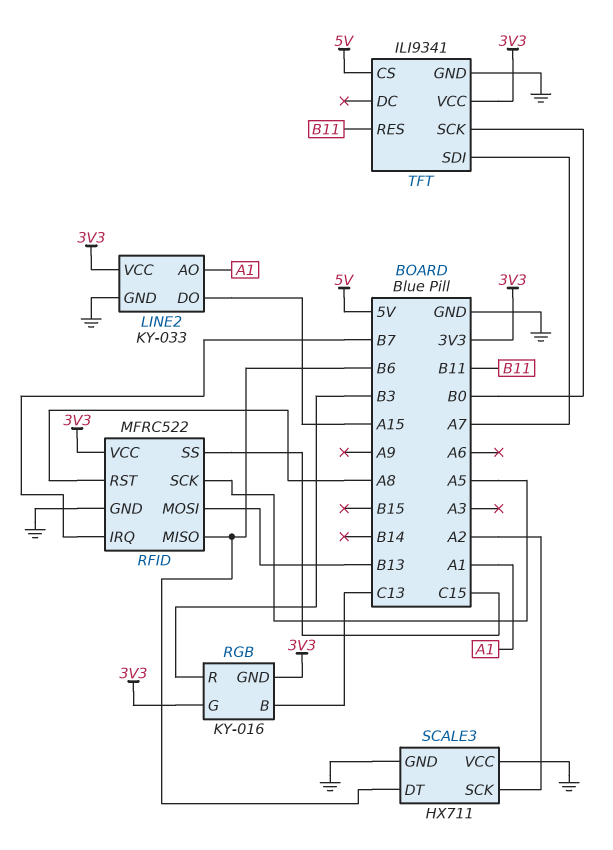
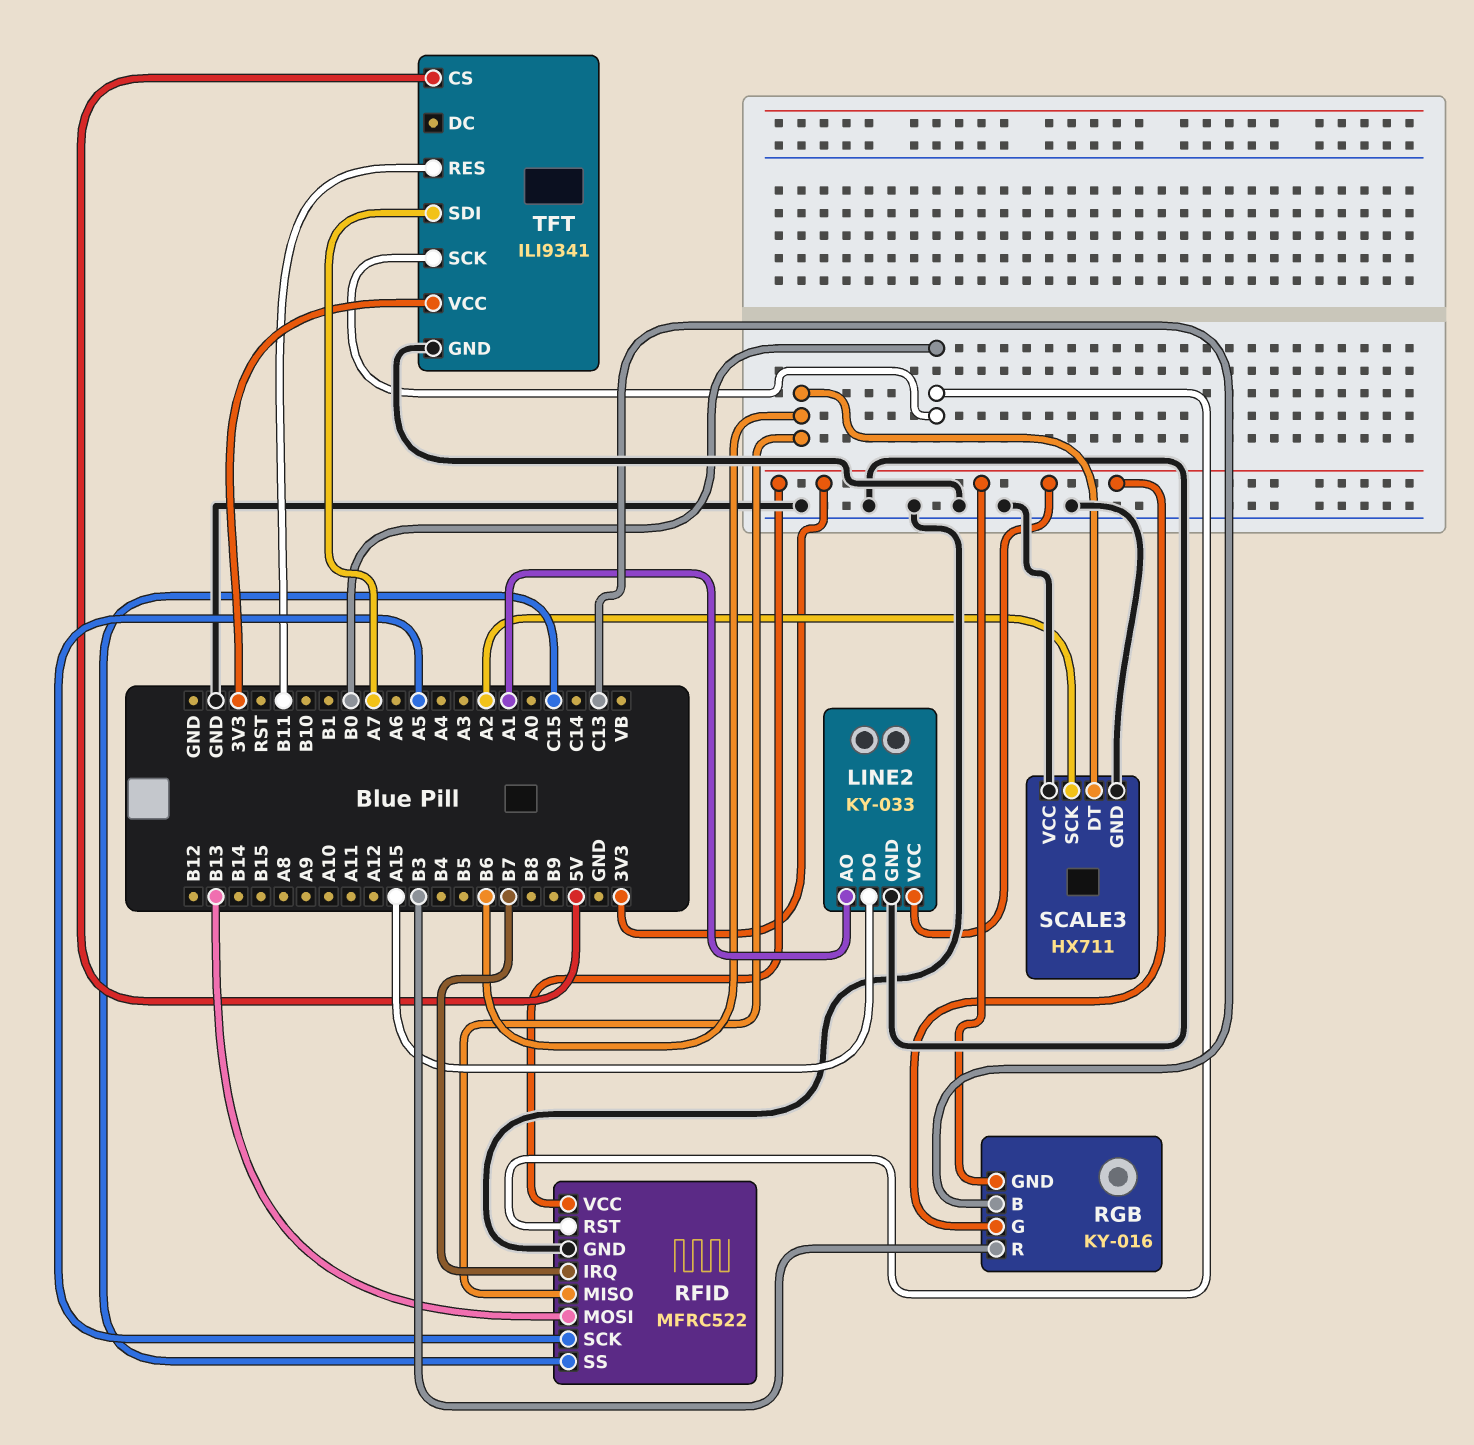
RFID pin RST: A8 -> B0

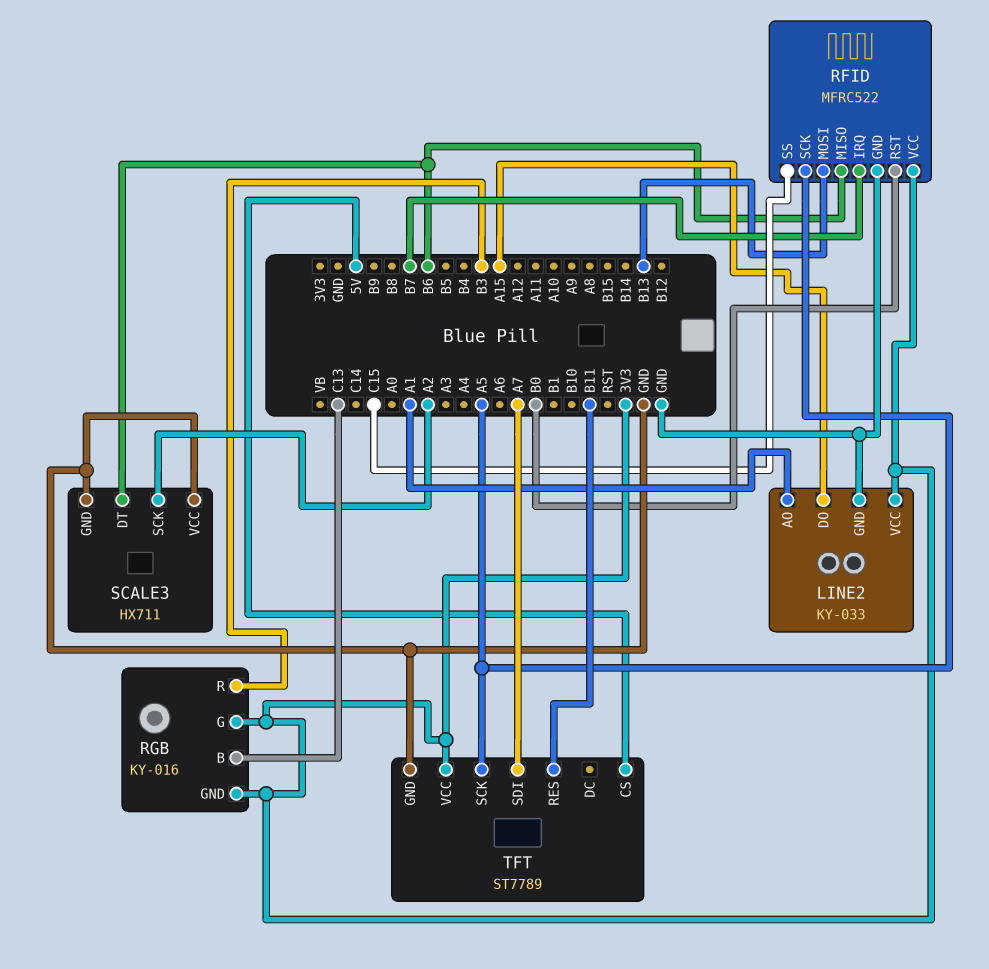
TFT: ILI9341 -> ST7789
TFT pin SCK: B0 -> A5

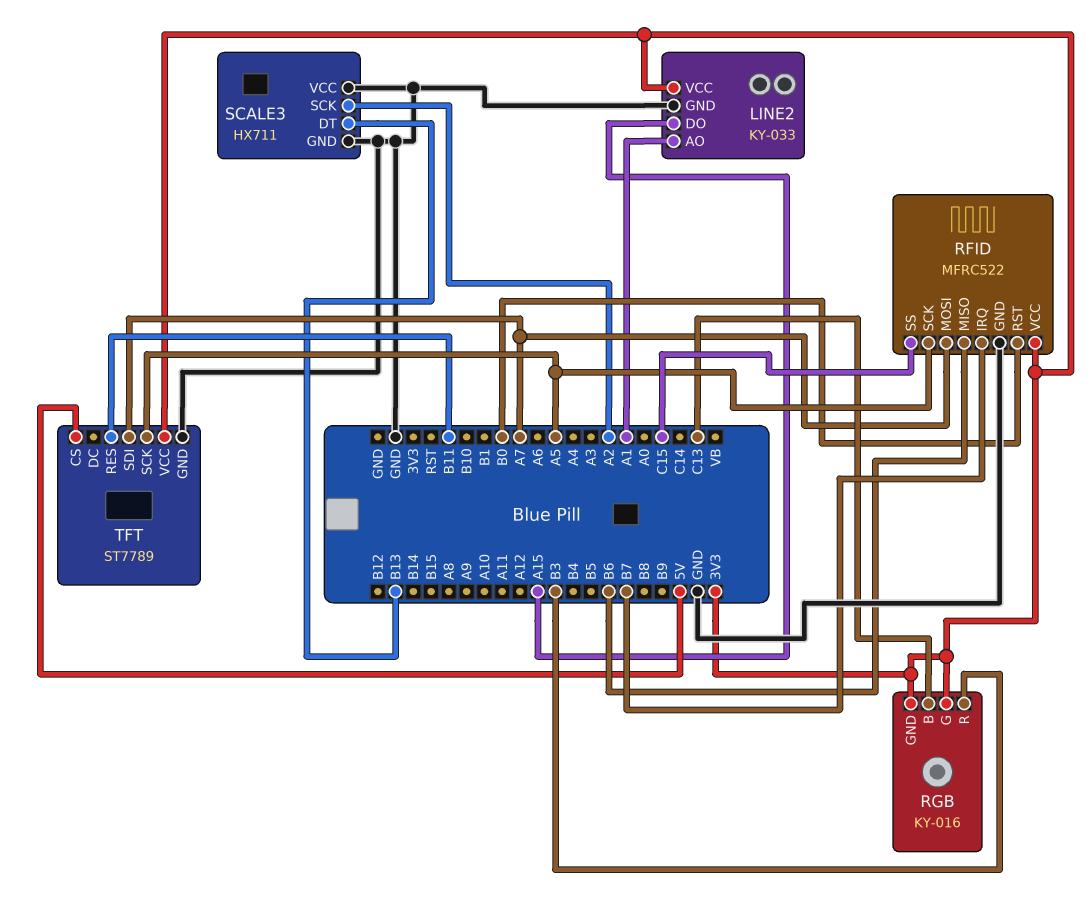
RFID pin MOSI: B13 -> A7
SCALE3 pin DT: B6 -> B13

